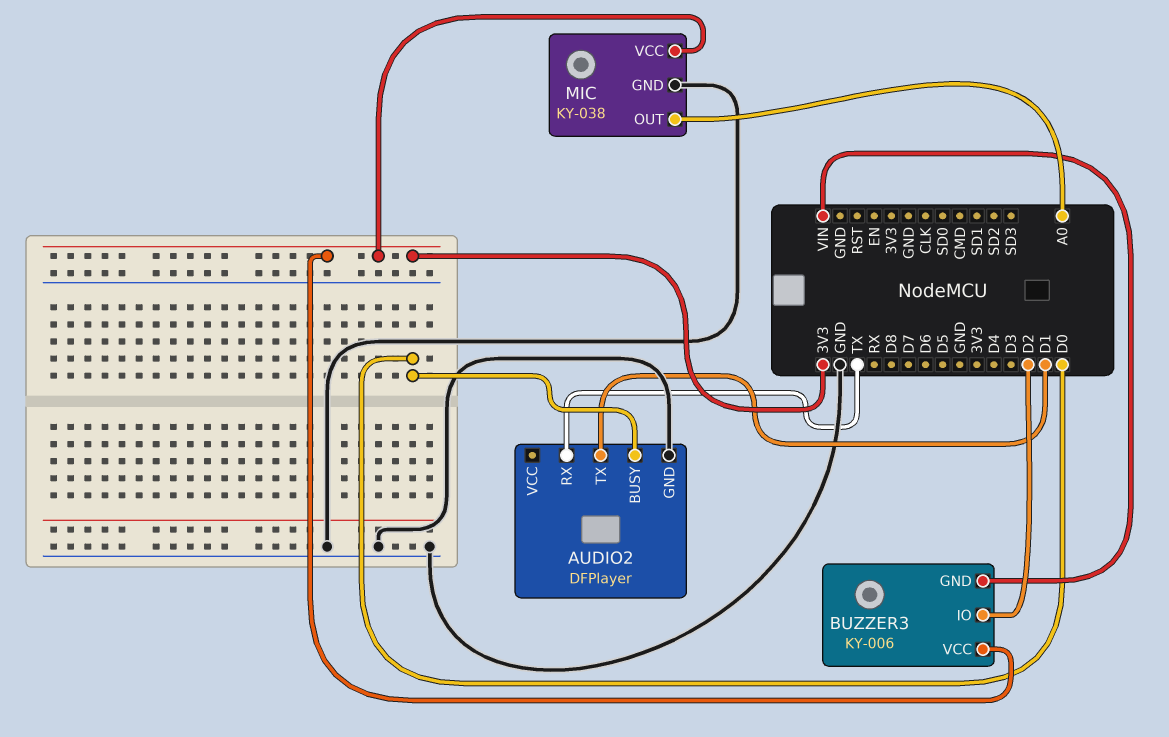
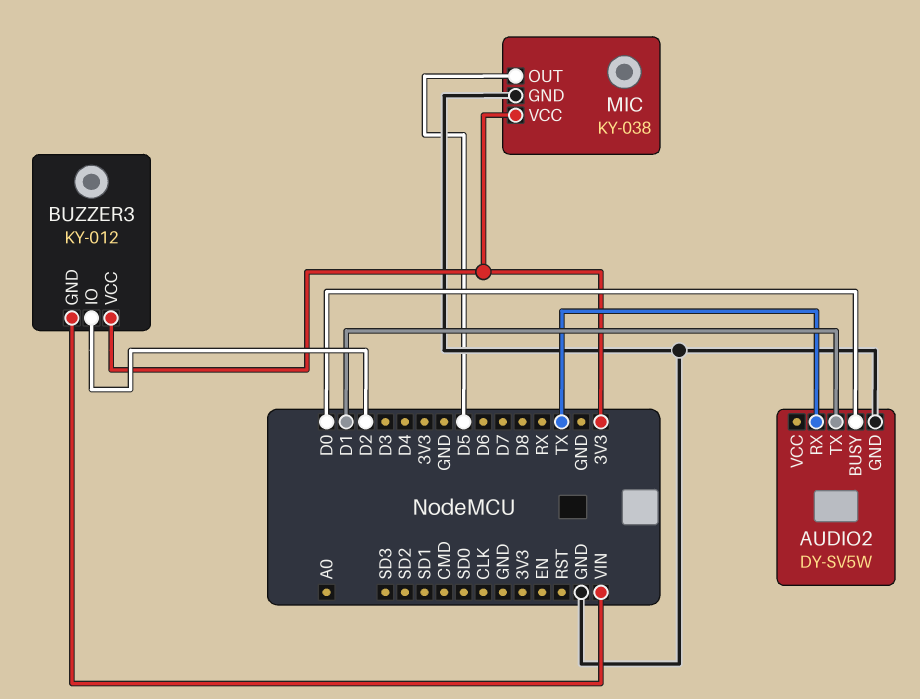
AUDIO2: DFPlayer -> DY-SV5W
BUZZER3: KY-006 -> KY-012
MIC pin OUT: A0 -> D5

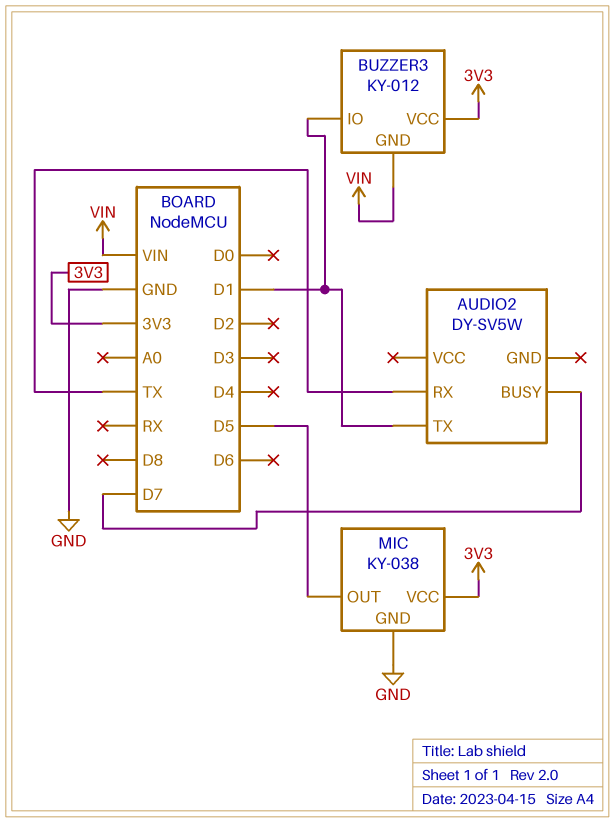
AUDIO2 pin BUSY: D0 -> D7
AUDIO2 pin GND: GND -> none
BUZZER3 pin IO: D2 -> D1

